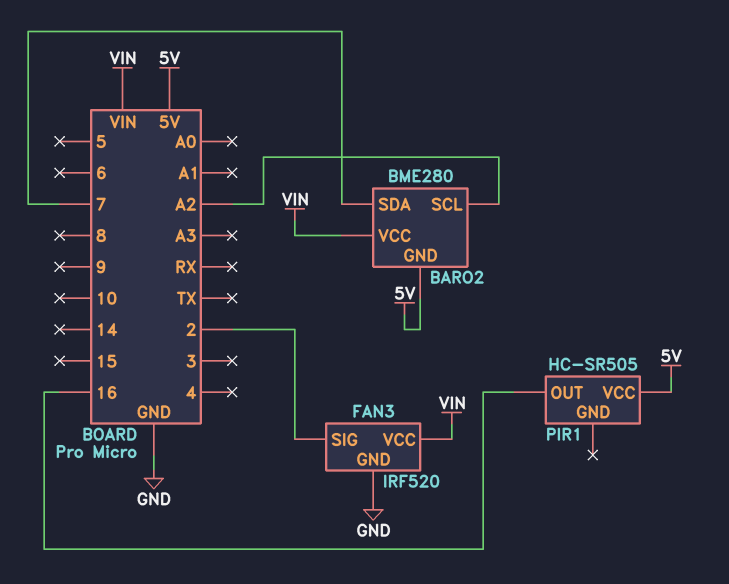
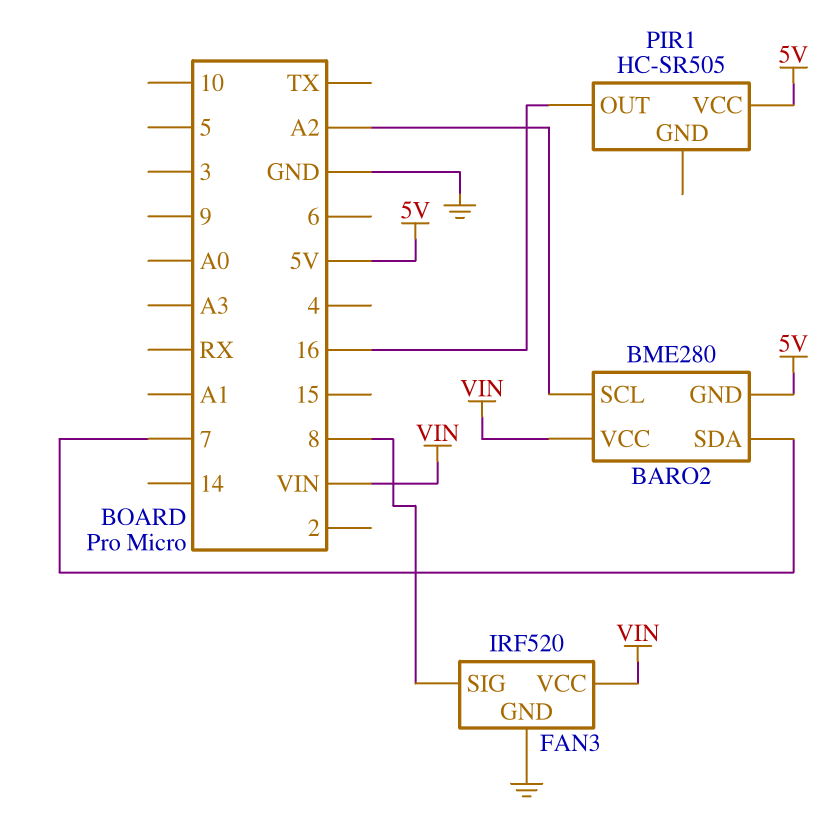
FAN3 pin SIG: 2 -> 8

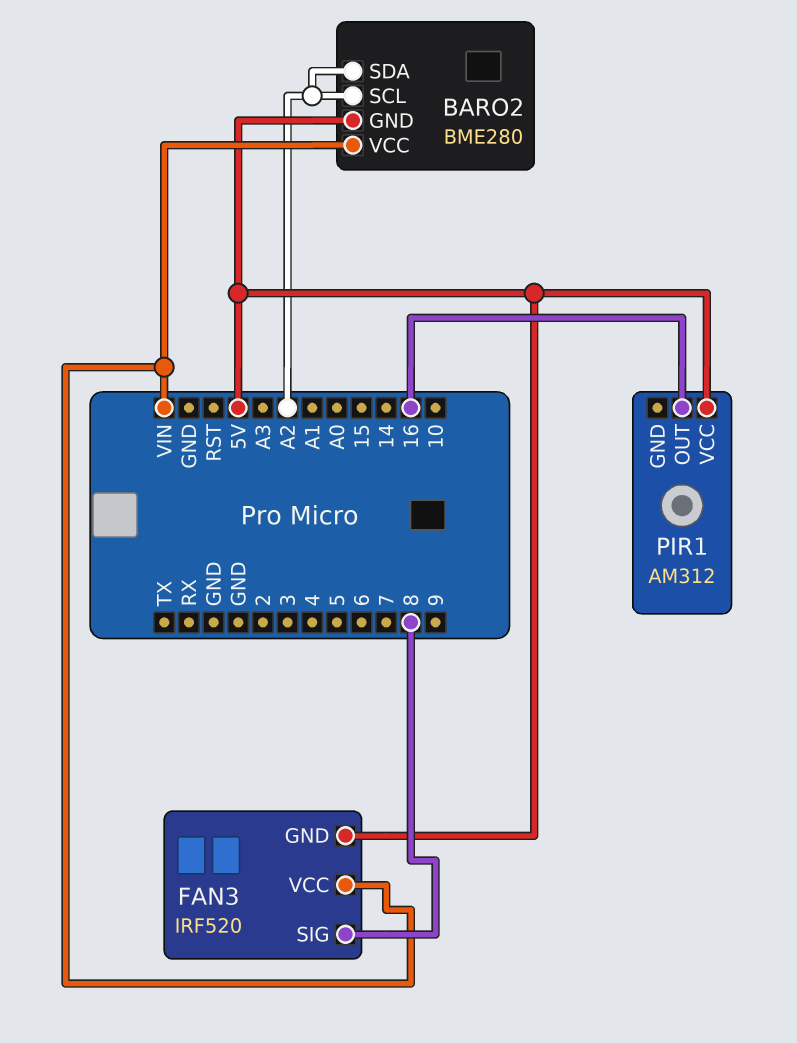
BARO2 pin SDA: 7 -> A2
FAN3 pin GND: GND -> 5V
PIR1: HC-SR505 -> AM312

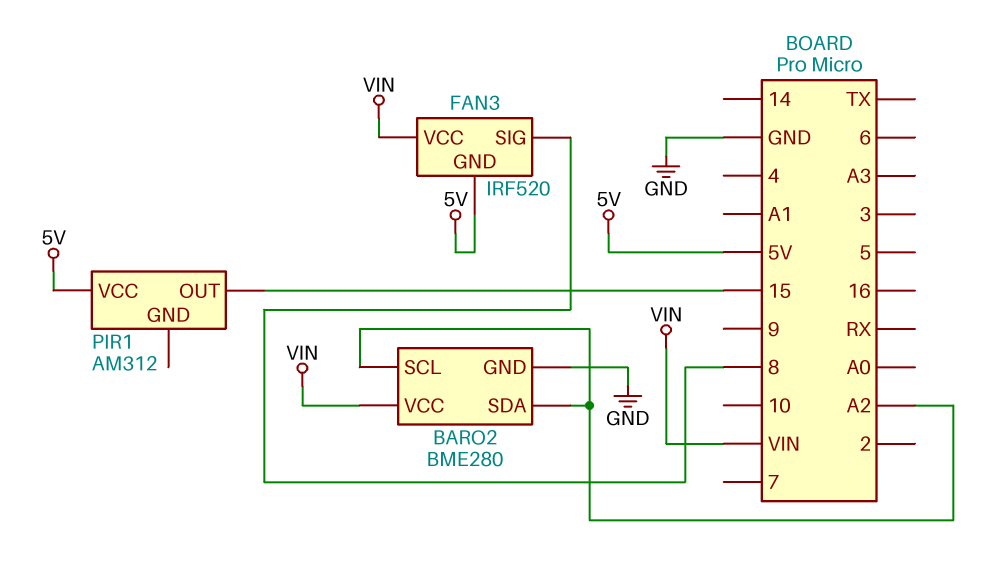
BARO2 pin GND: 5V -> GND
PIR1 pin OUT: 16 -> 15

